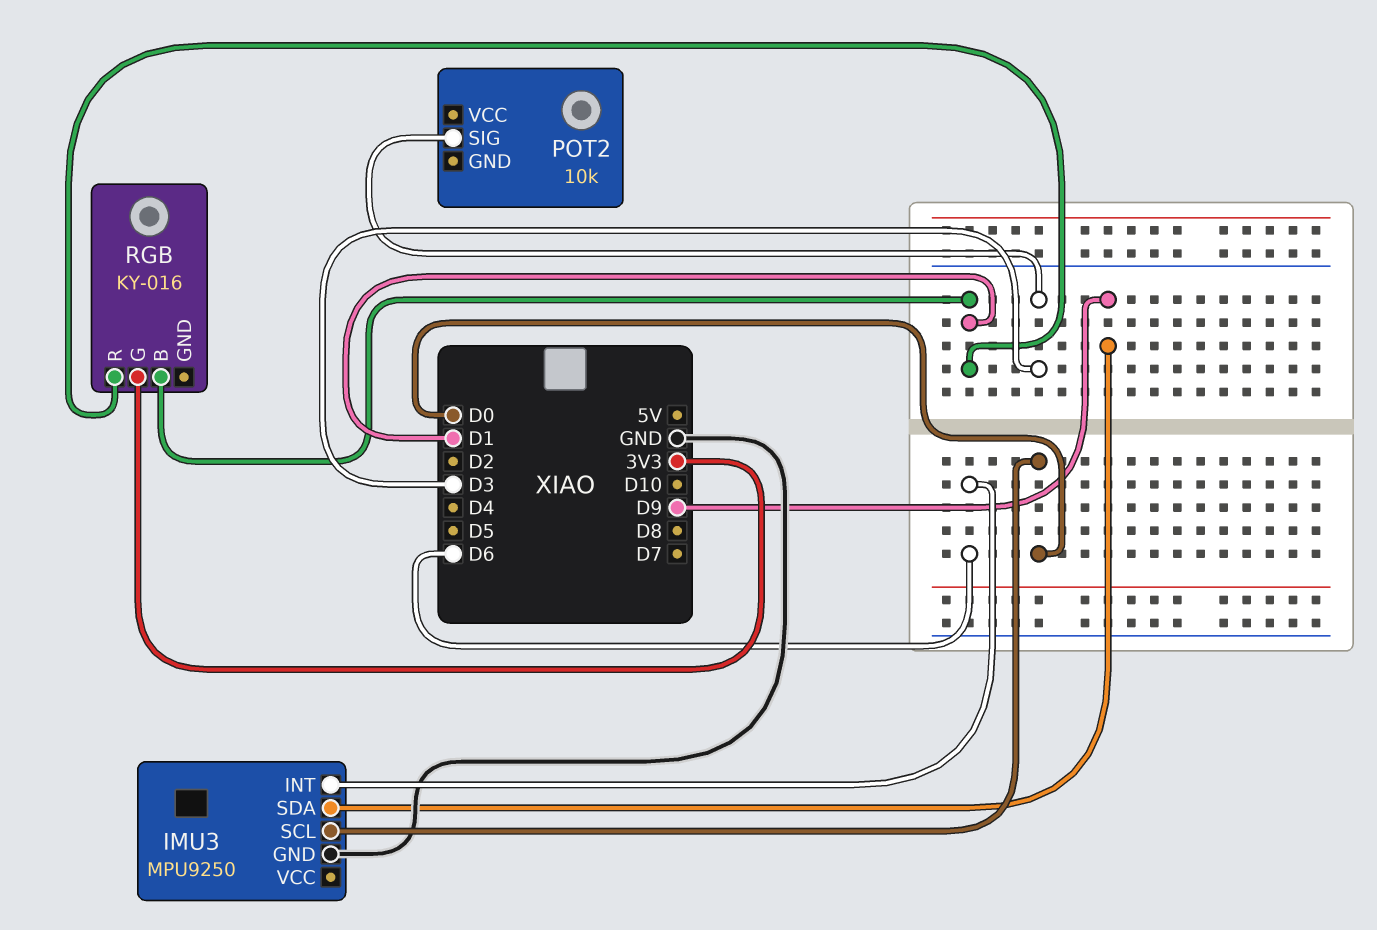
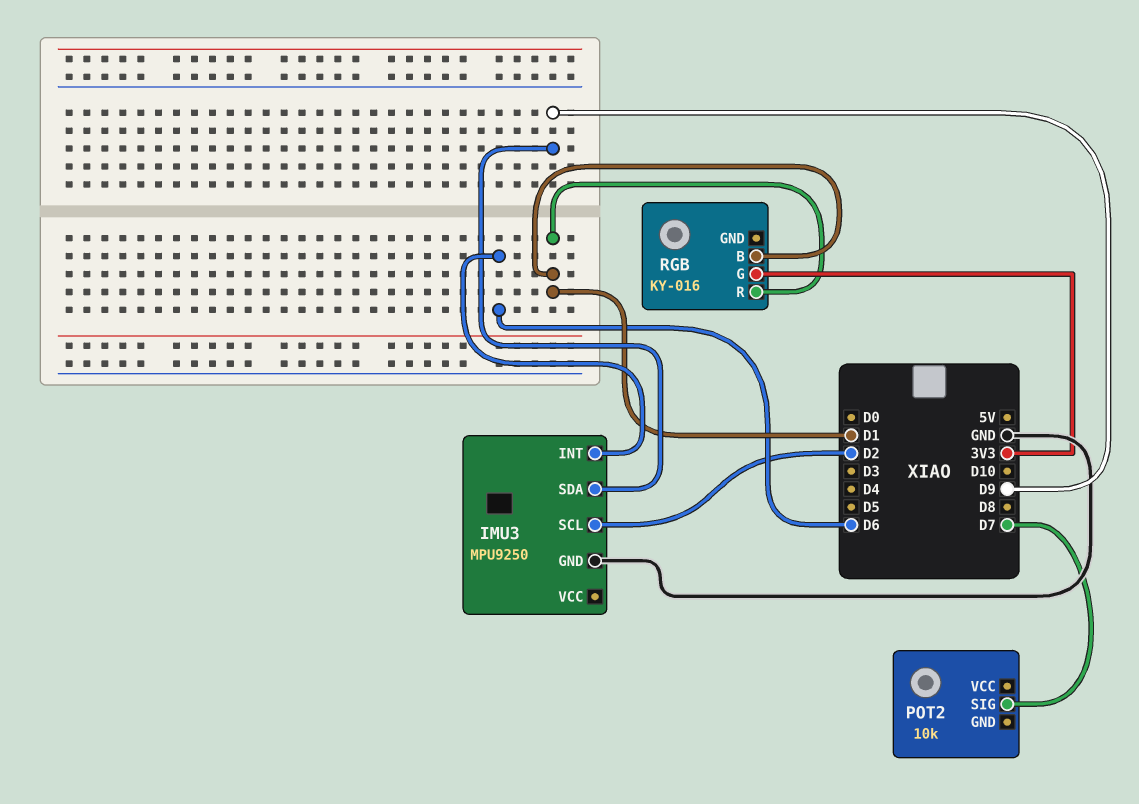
IMU3 pin SCL: D0 -> D2
POT2 pin SIG: D3 -> D7

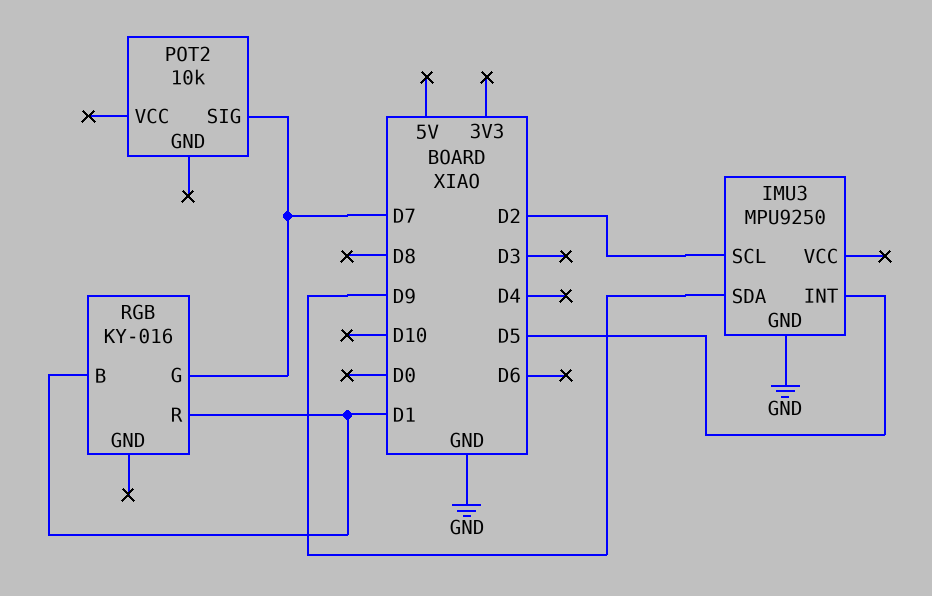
IMU3 pin INT: D6 -> D5
RGB pin G: 3V3 -> D7

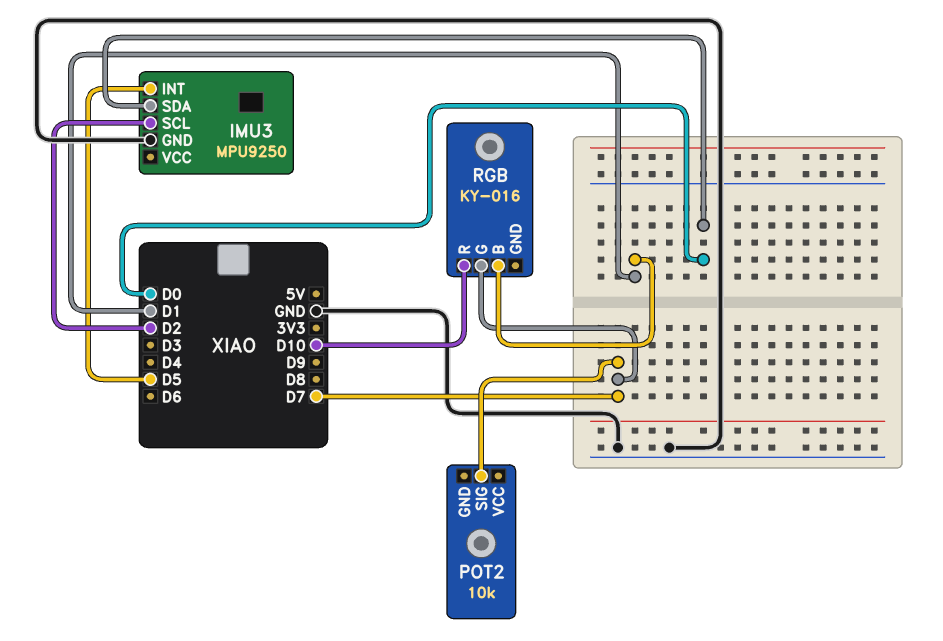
IMU3 pin SDA: D9 -> D0
RGB pin R: D1 -> D10

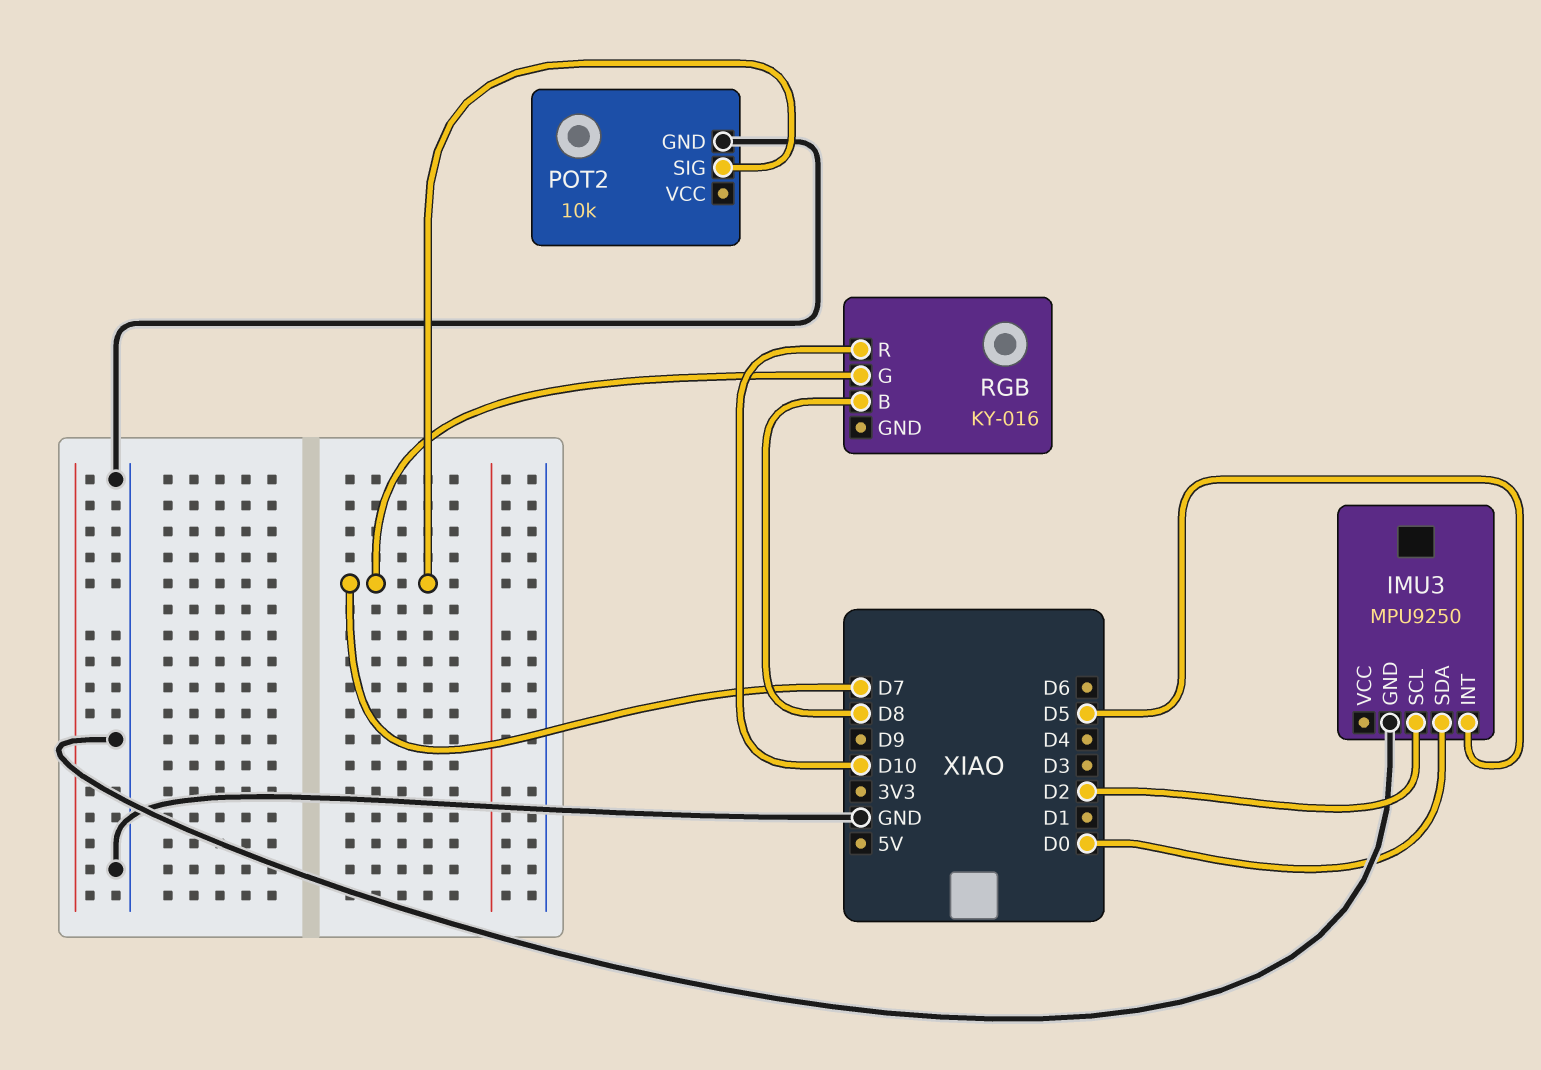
POT2 pin GND: none -> GND
RGB pin B: D1 -> D8

